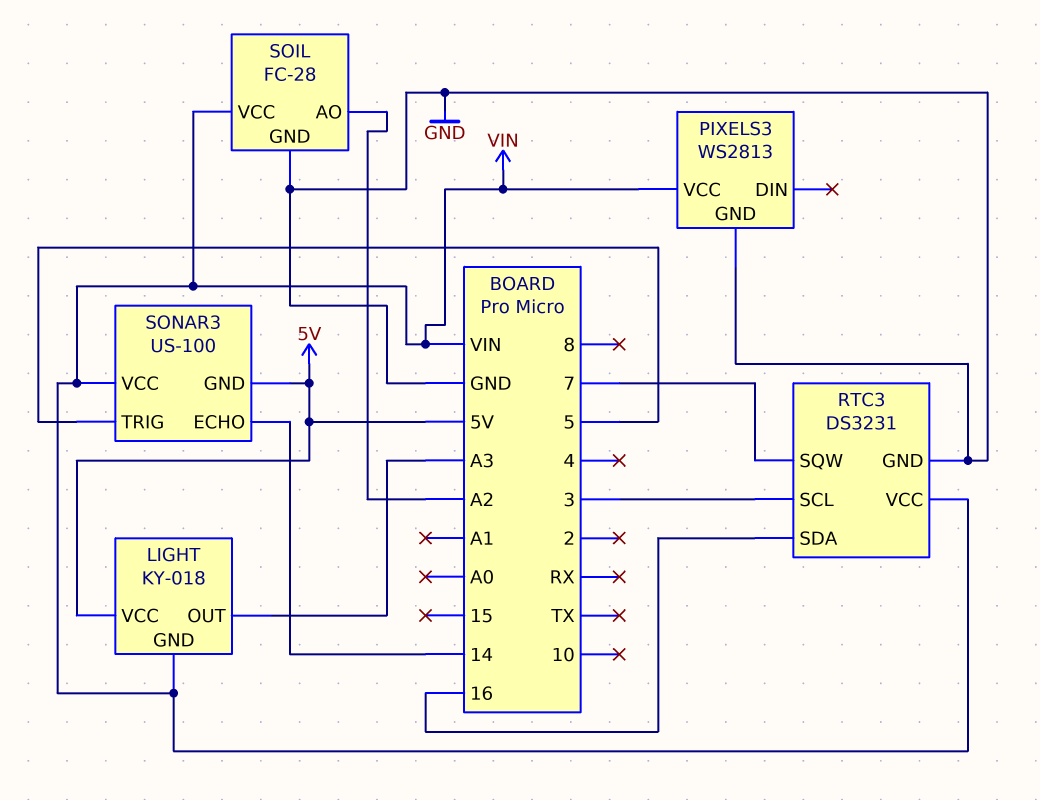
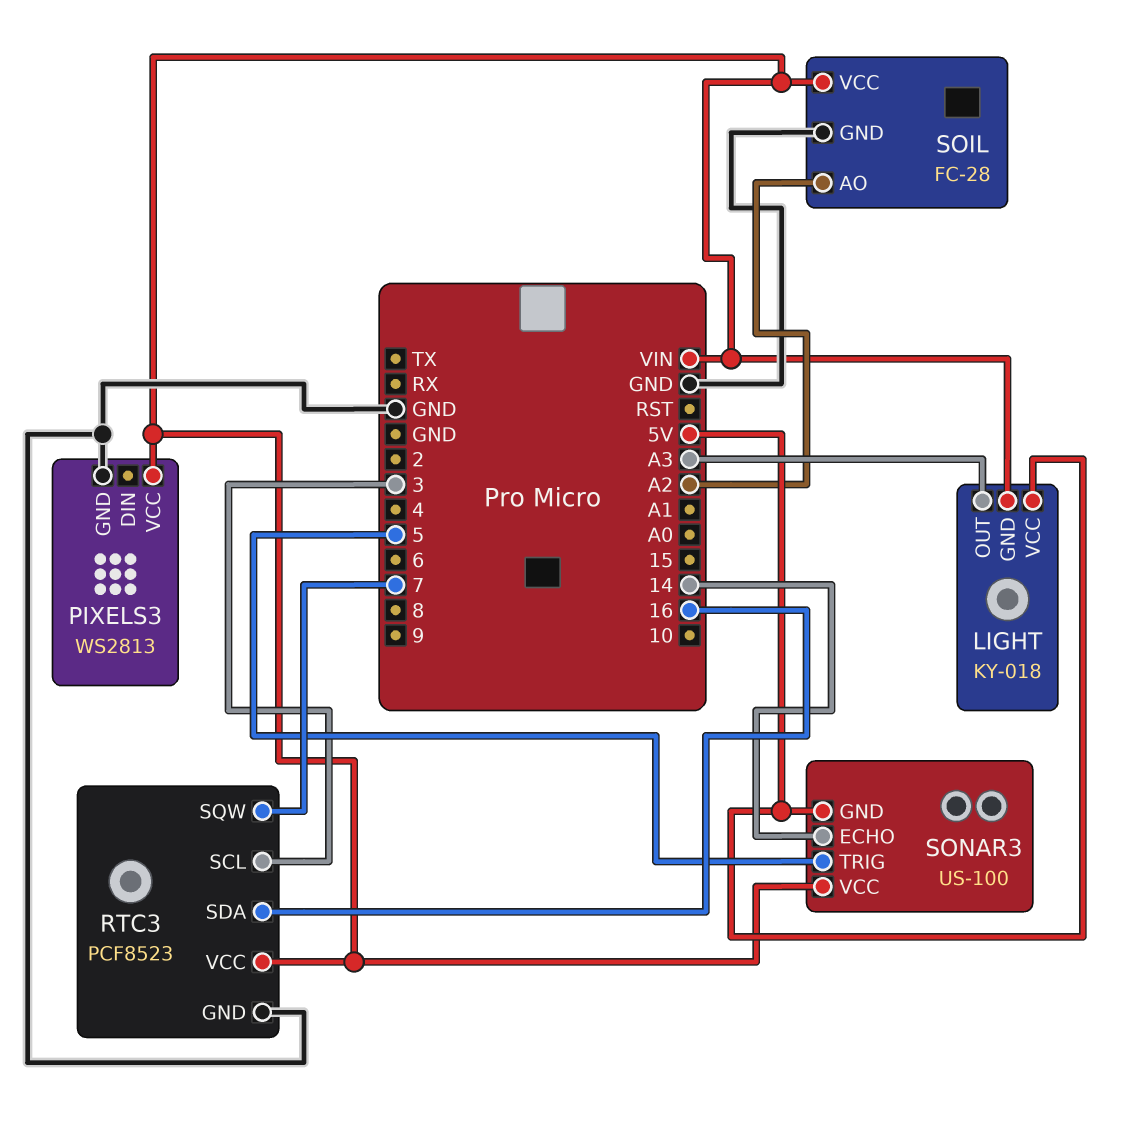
RTC3: DS3231 -> PCF8523

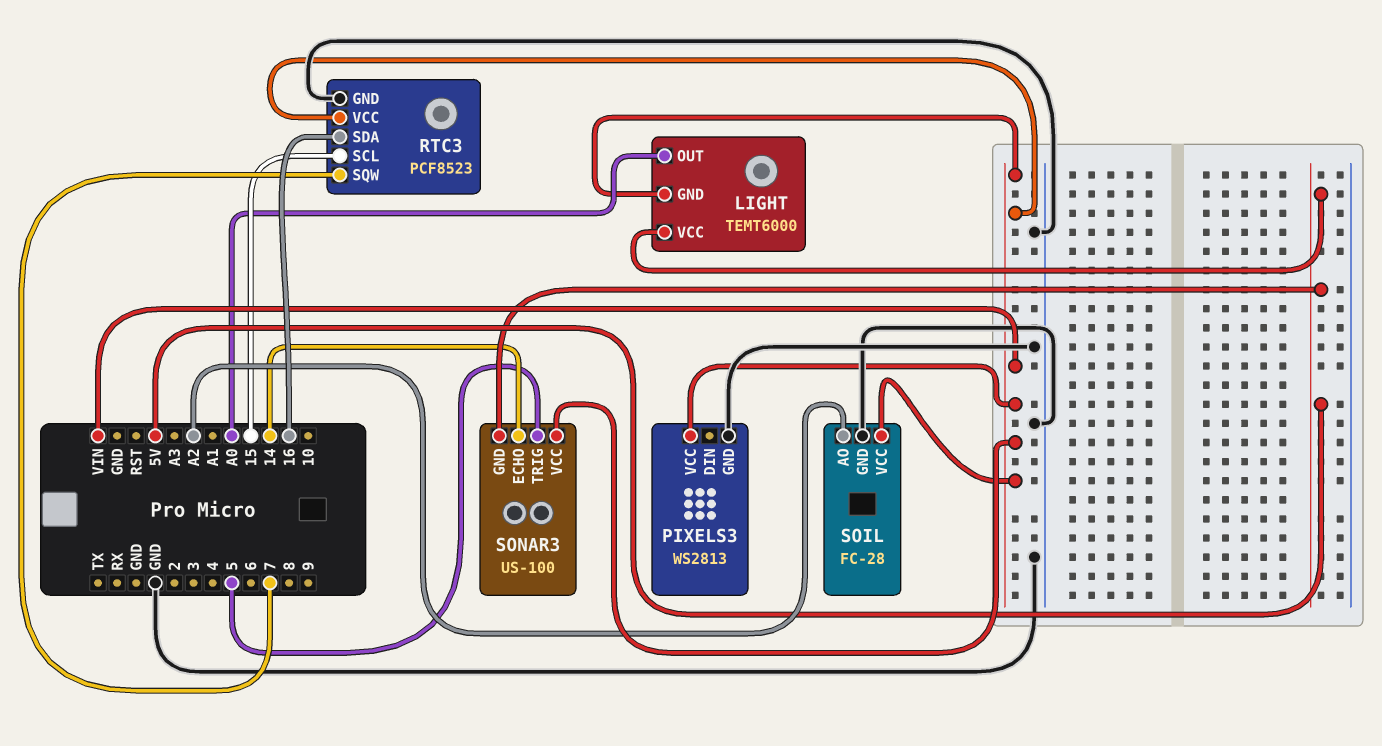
LIGHT: KY-018 -> TEMT6000
LIGHT pin OUT: A3 -> A0
RTC3 pin SCL: 3 -> 15

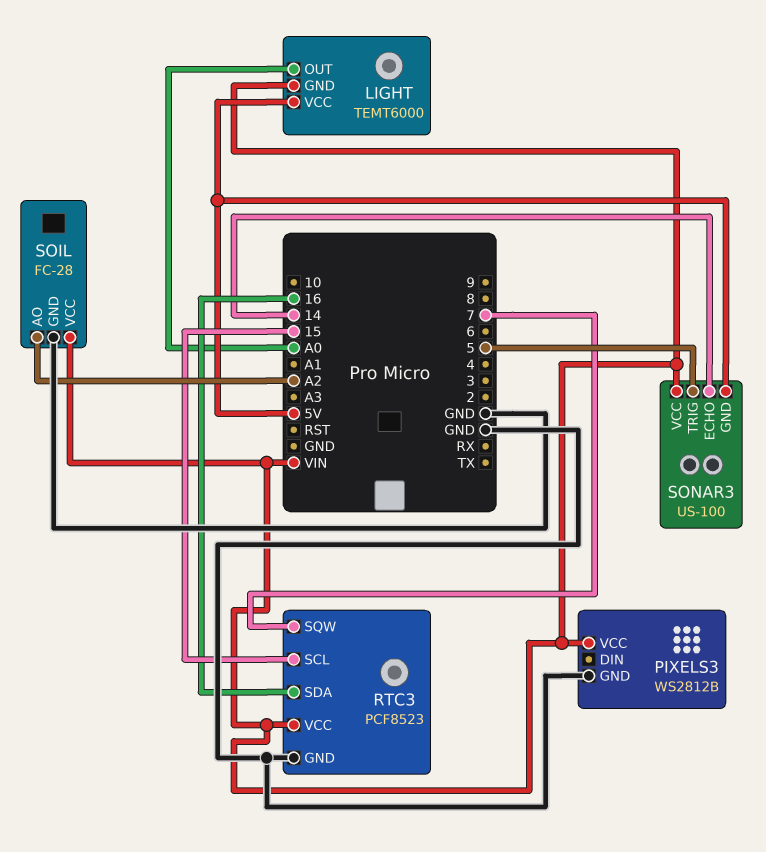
PIXELS3: WS2813 -> WS2812B

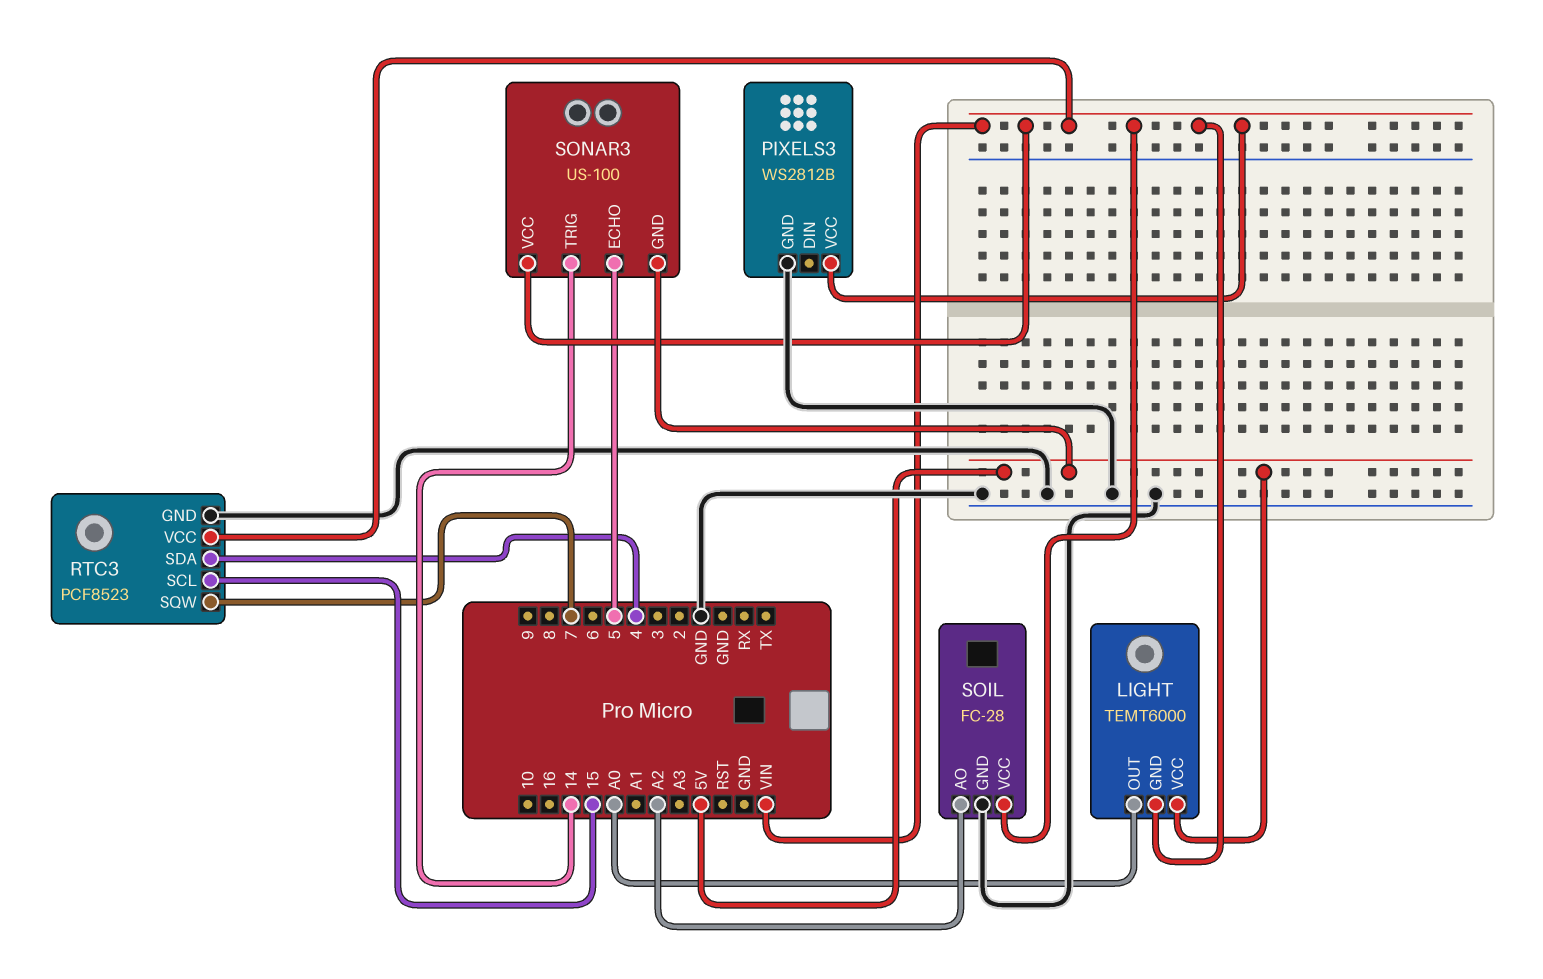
RTC3 pin SDA: 16 -> 4
SONAR3 pin ECHO: 14 -> 5
SONAR3 pin TRIG: 5 -> 14

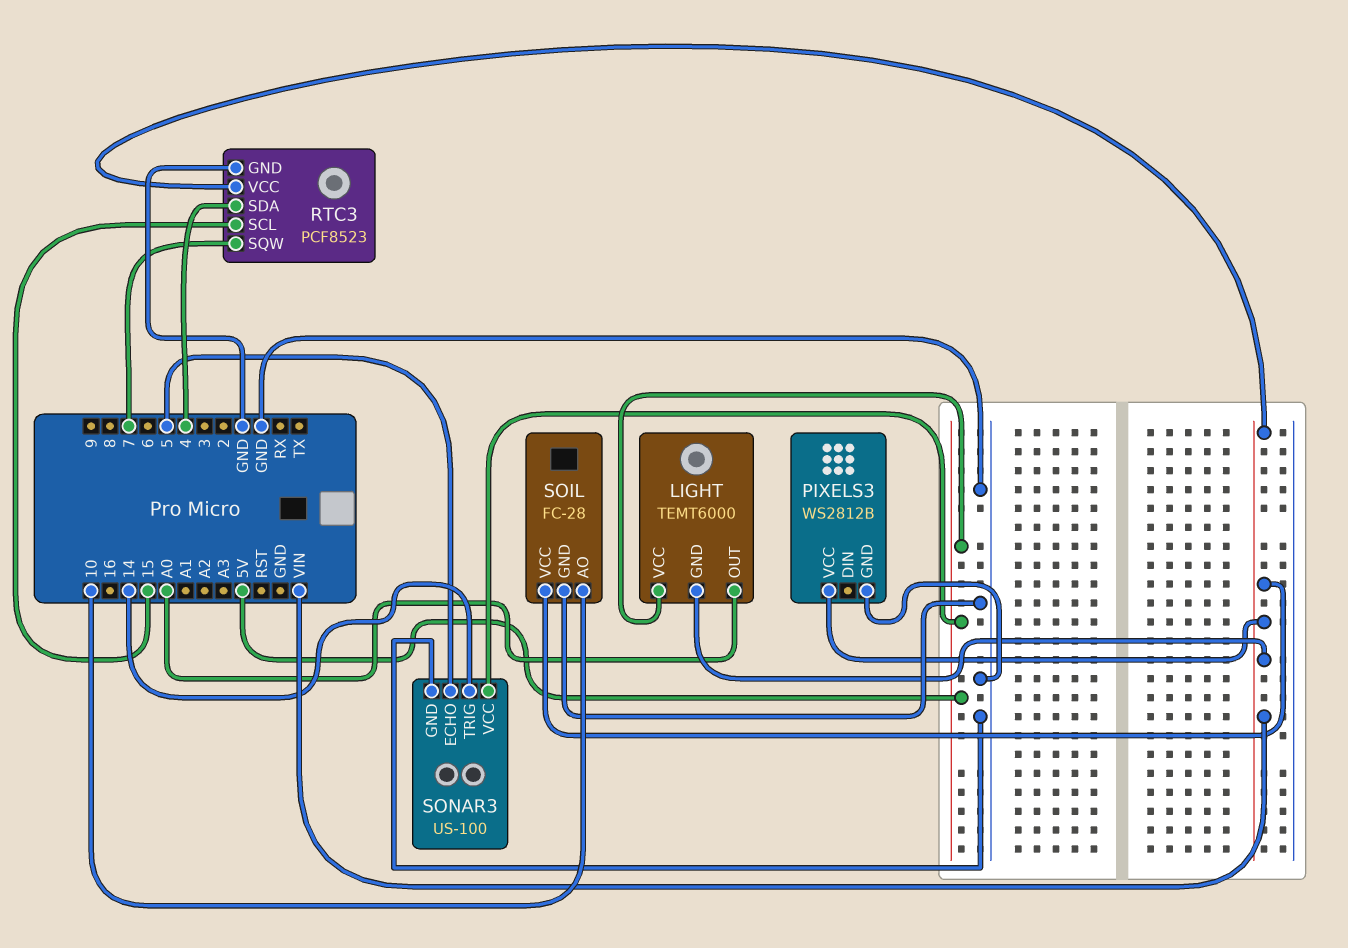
SOIL pin AO: A2 -> 10
SONAR3 pin GND: 5V -> GND
SONAR3 pin VCC: VIN -> 5V

